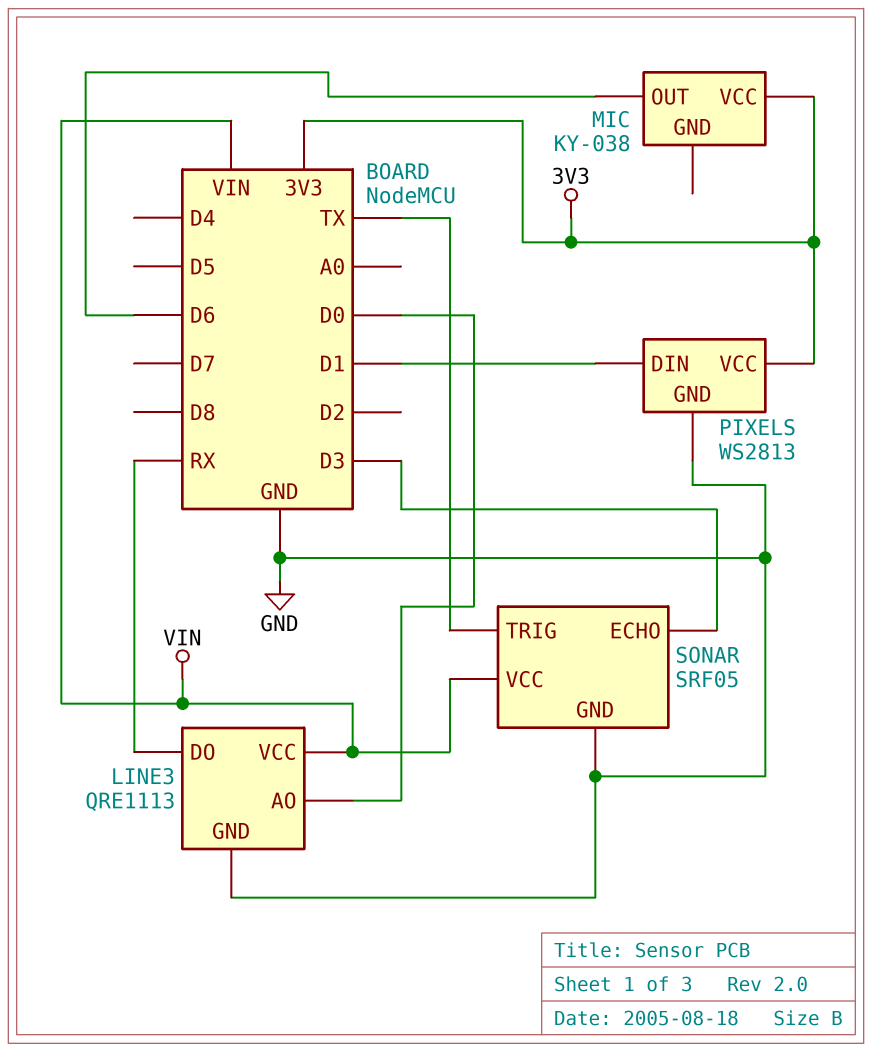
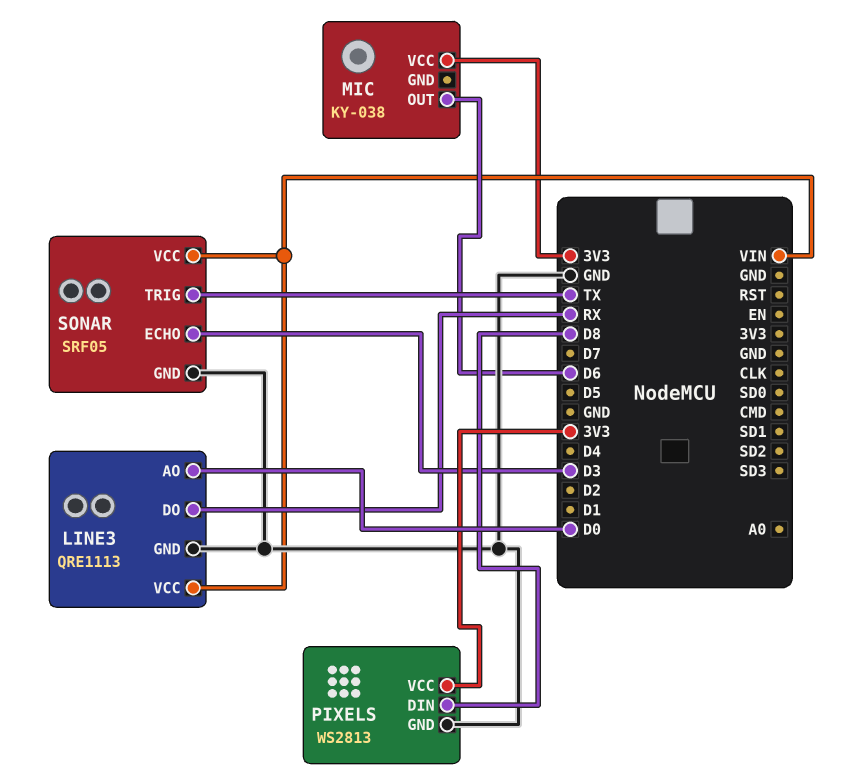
PIXELS pin DIN: D1 -> D8

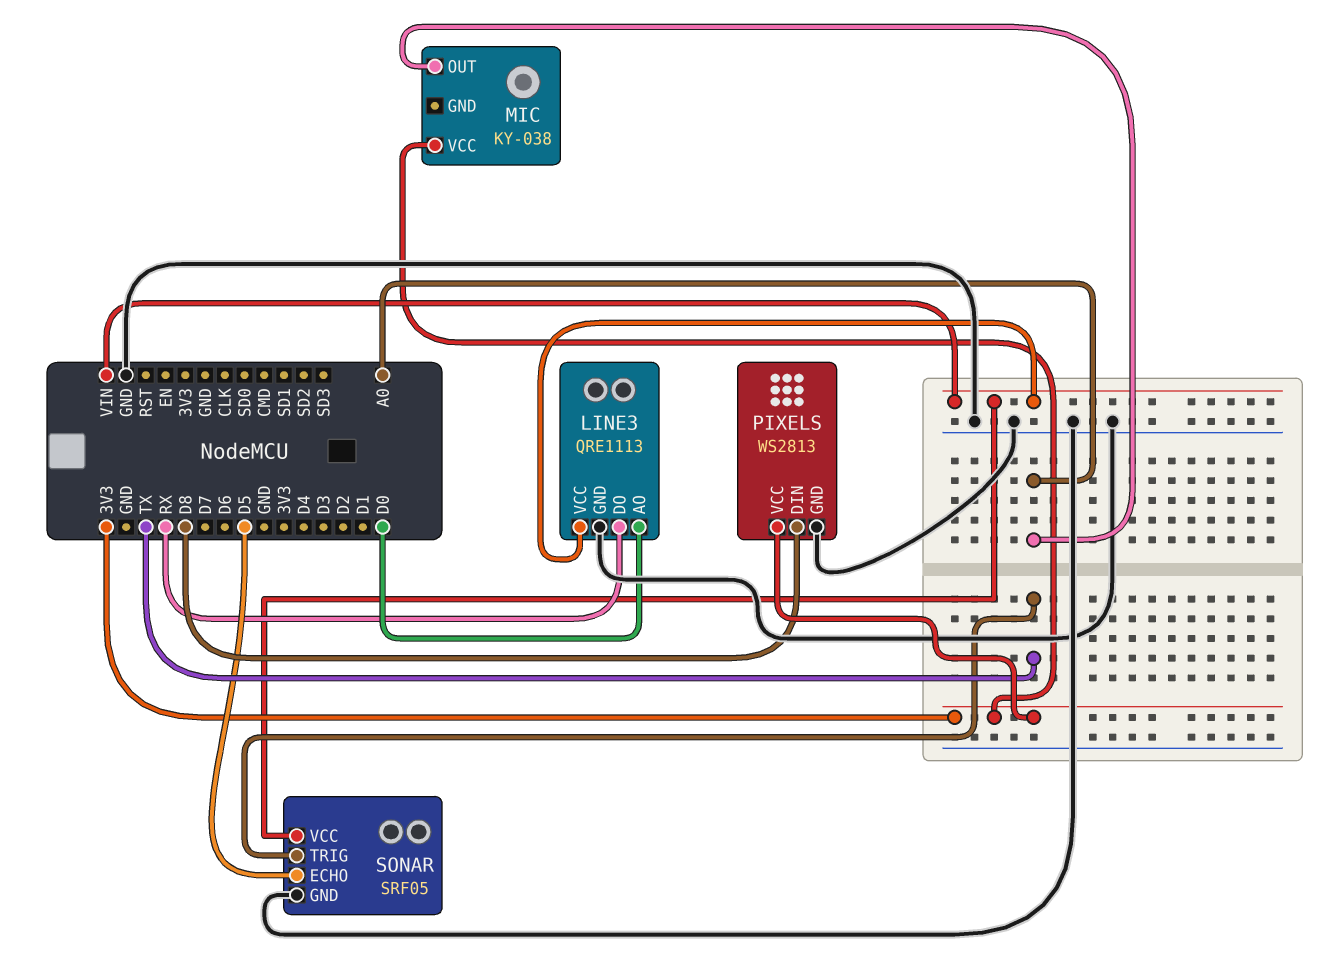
MIC pin OUT: D6 -> A0
SONAR pin ECHO: D3 -> D5

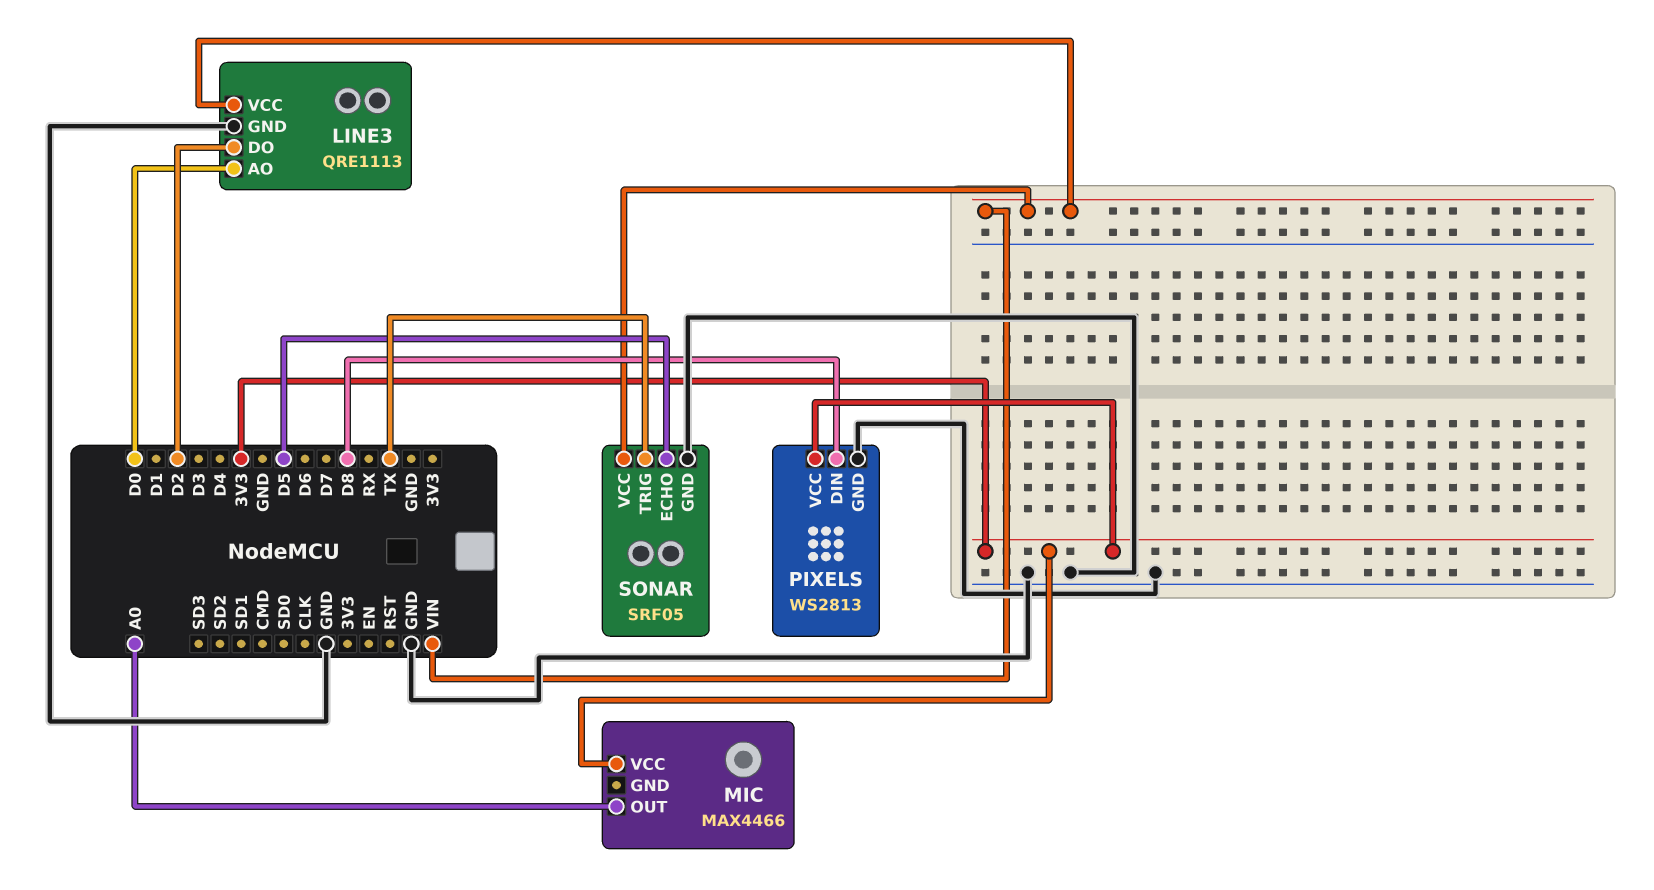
LINE3 pin DO: RX -> D2
MIC: KY-038 -> MAX4466

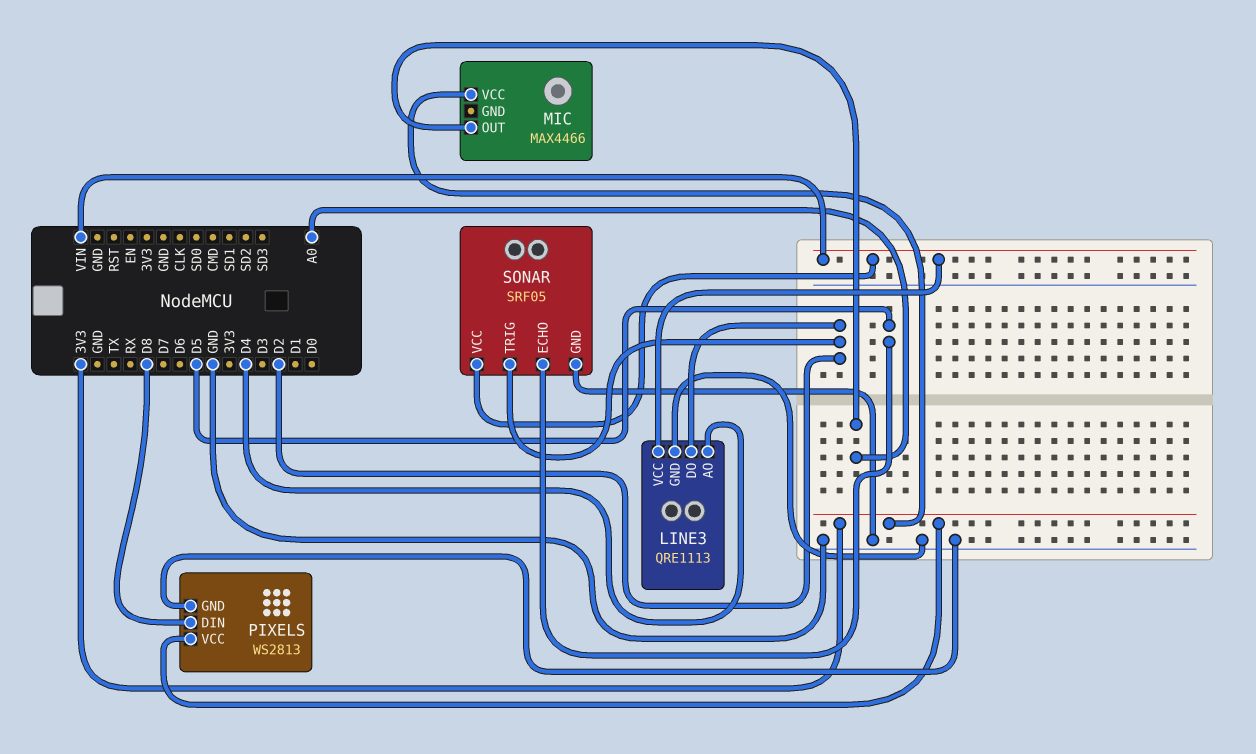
LINE3 pin AO: D0 -> D4
SONAR pin TRIG: TX -> D2

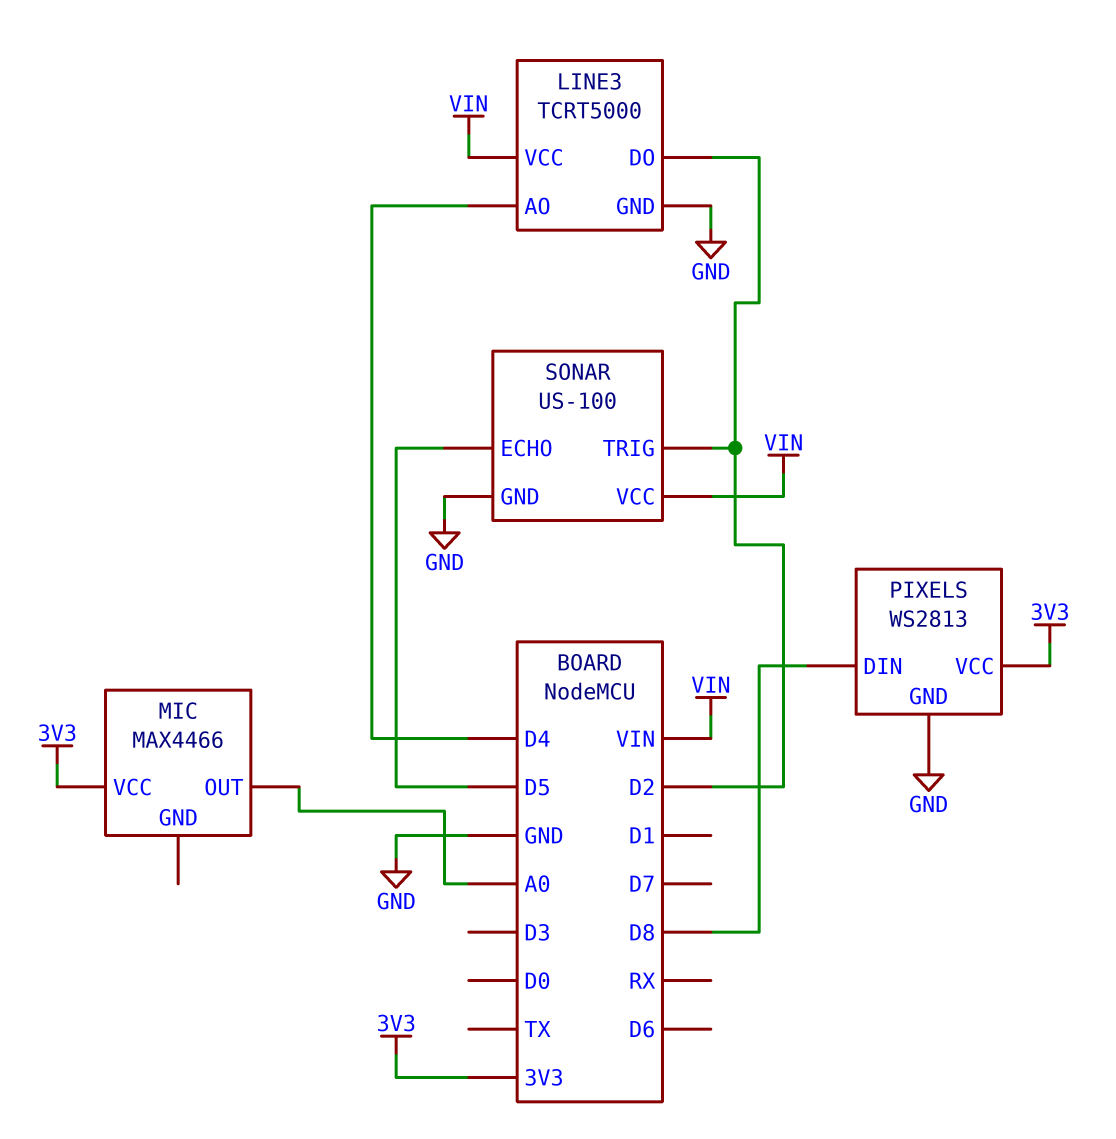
LINE3: QRE1113 -> TCRT5000
SONAR: SRF05 -> US-100

